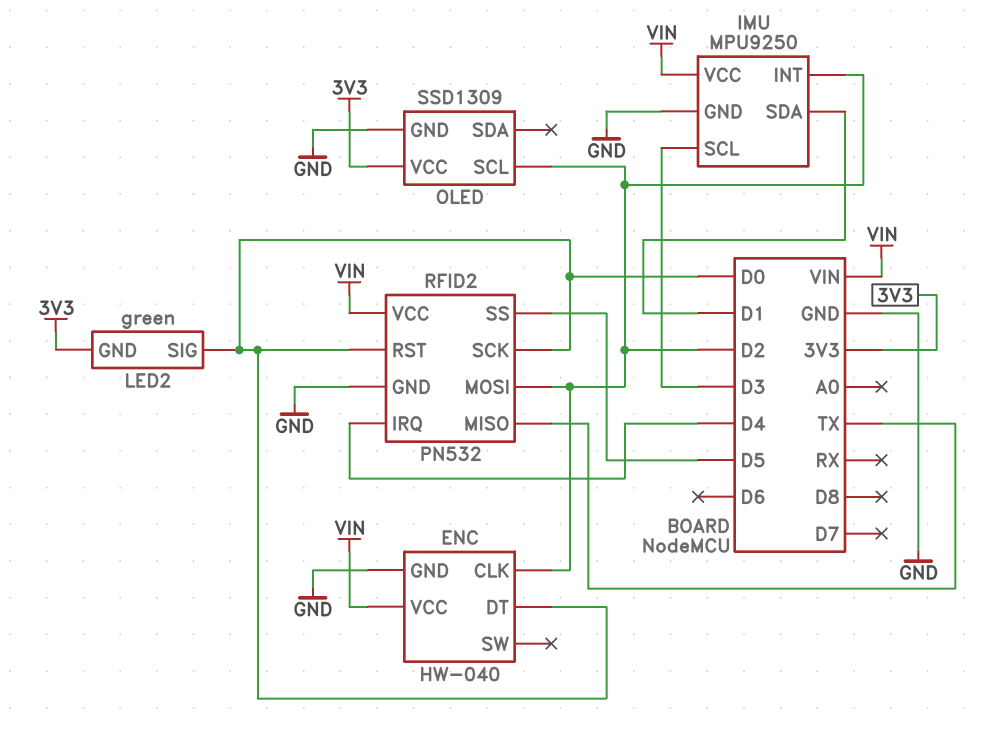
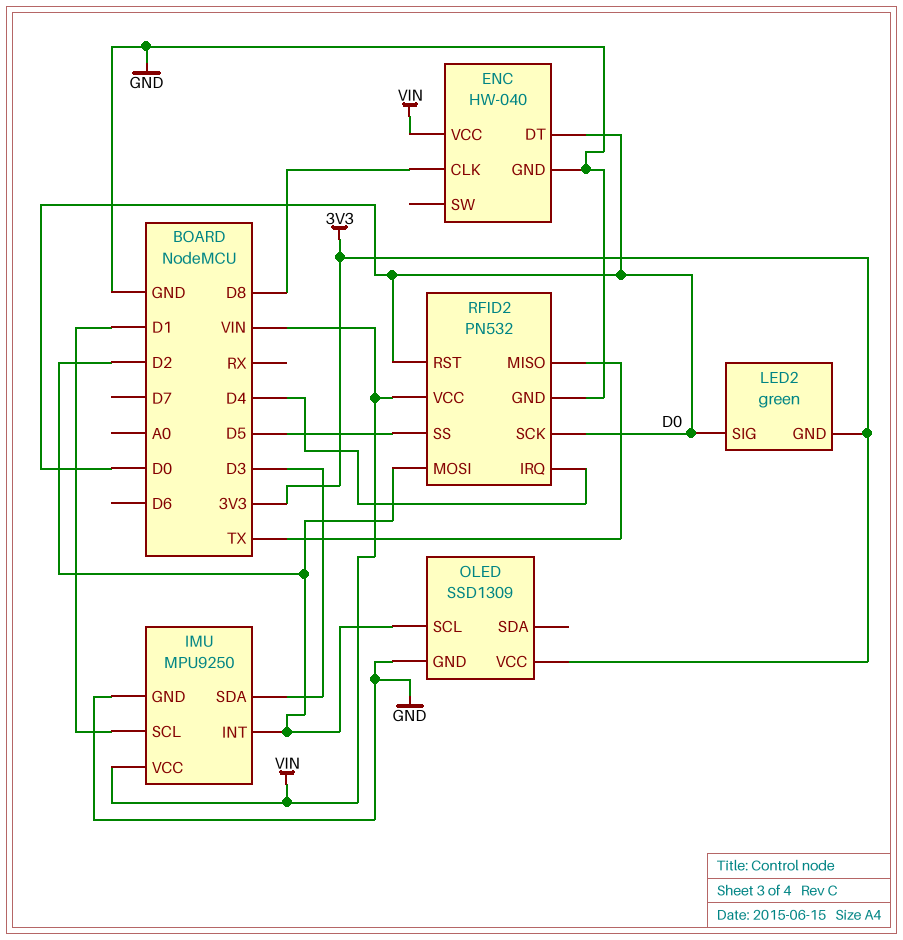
ENC pin CLK: D2 -> D8
IMU pin SCL: D3 -> D1
IMU pin SDA: D1 -> D3

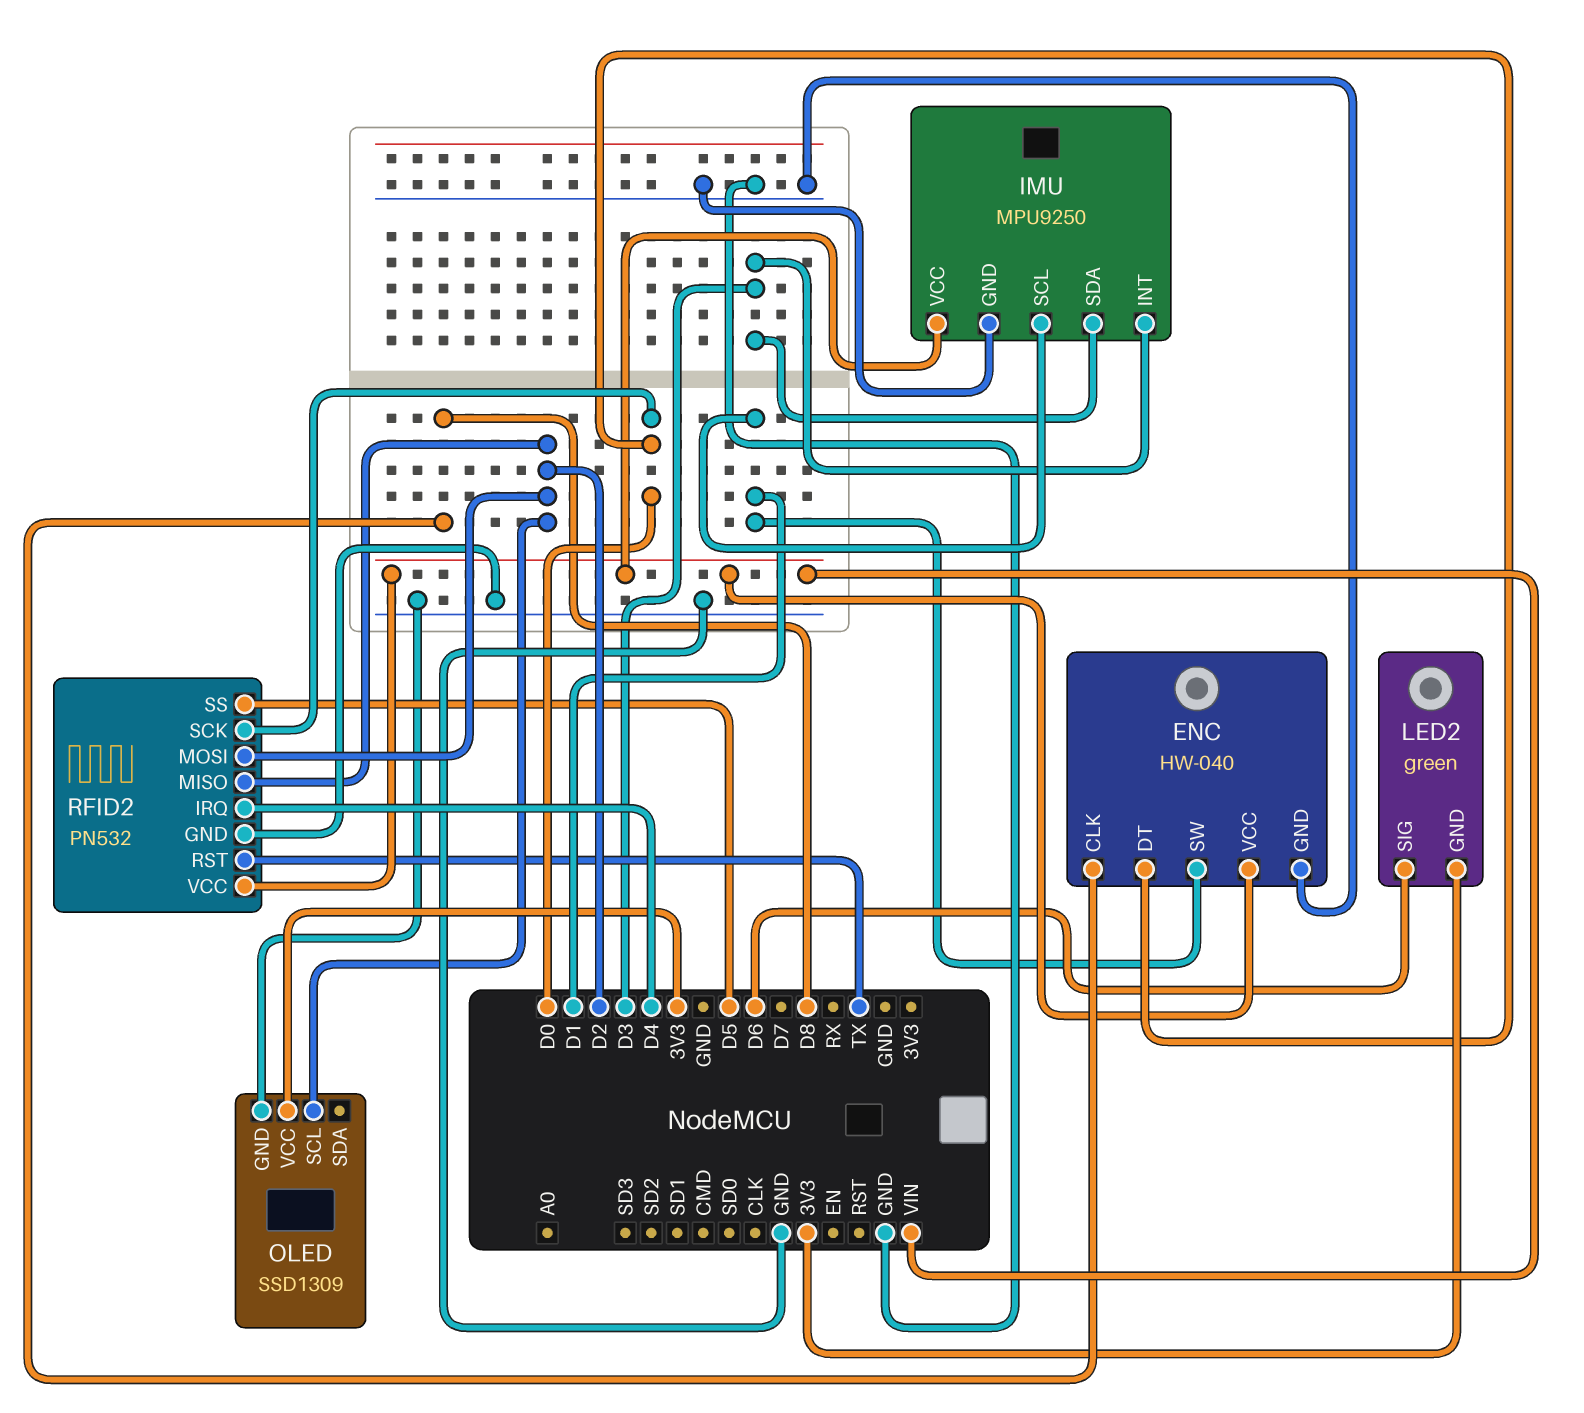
ENC pin SW: none -> D1
IMU pin INT: D2 -> D3
LED2 pin SIG: D0 -> D6
RFID2 pin MISO: TX -> D2
RFID2 pin RST: D0 -> TX

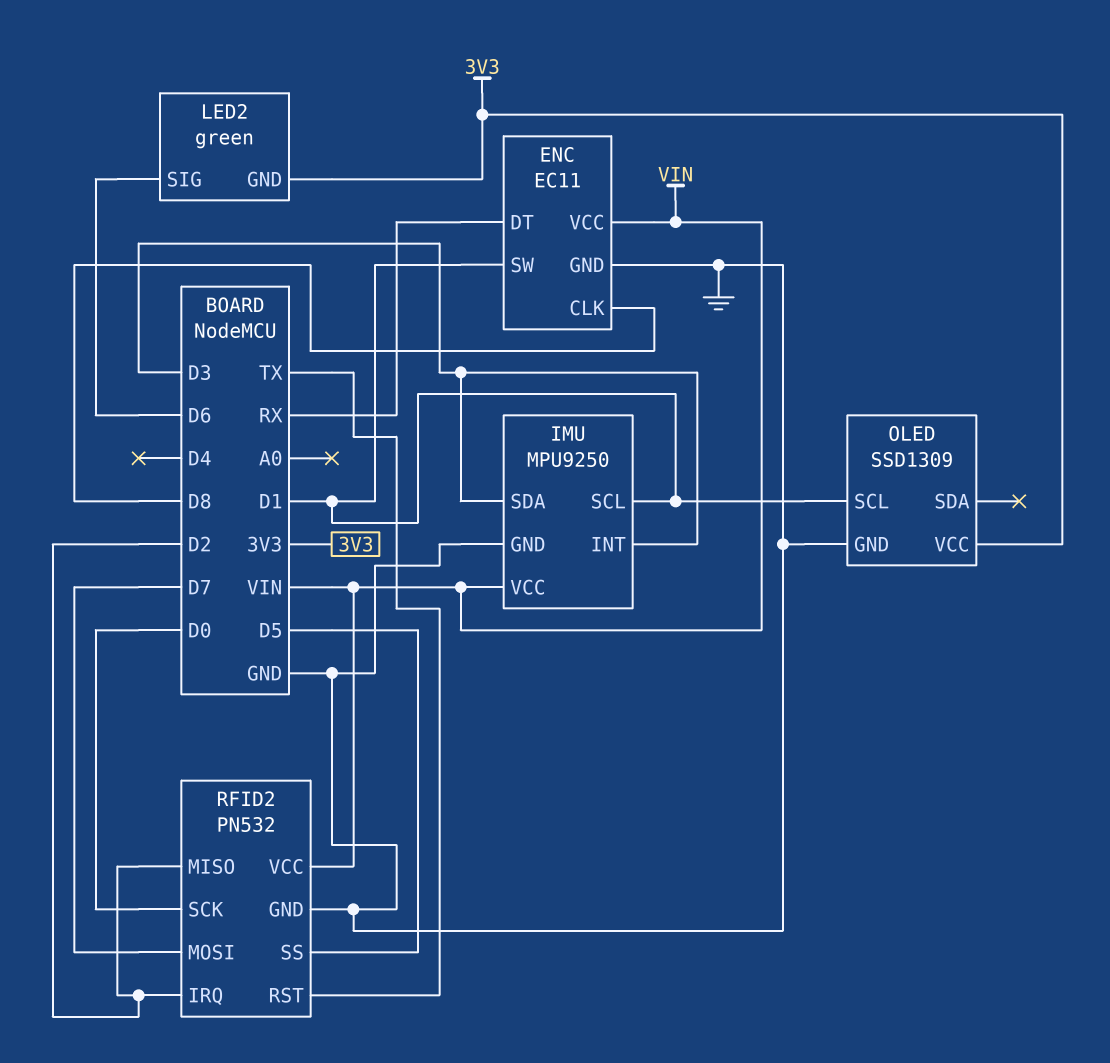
ENC: HW-040 -> EC11
ENC pin DT: D0 -> RX
OLED pin SCL: D2 -> D1
RFID2 pin IRQ: D4 -> D2
RFID2 pin MOSI: D2 -> D7

